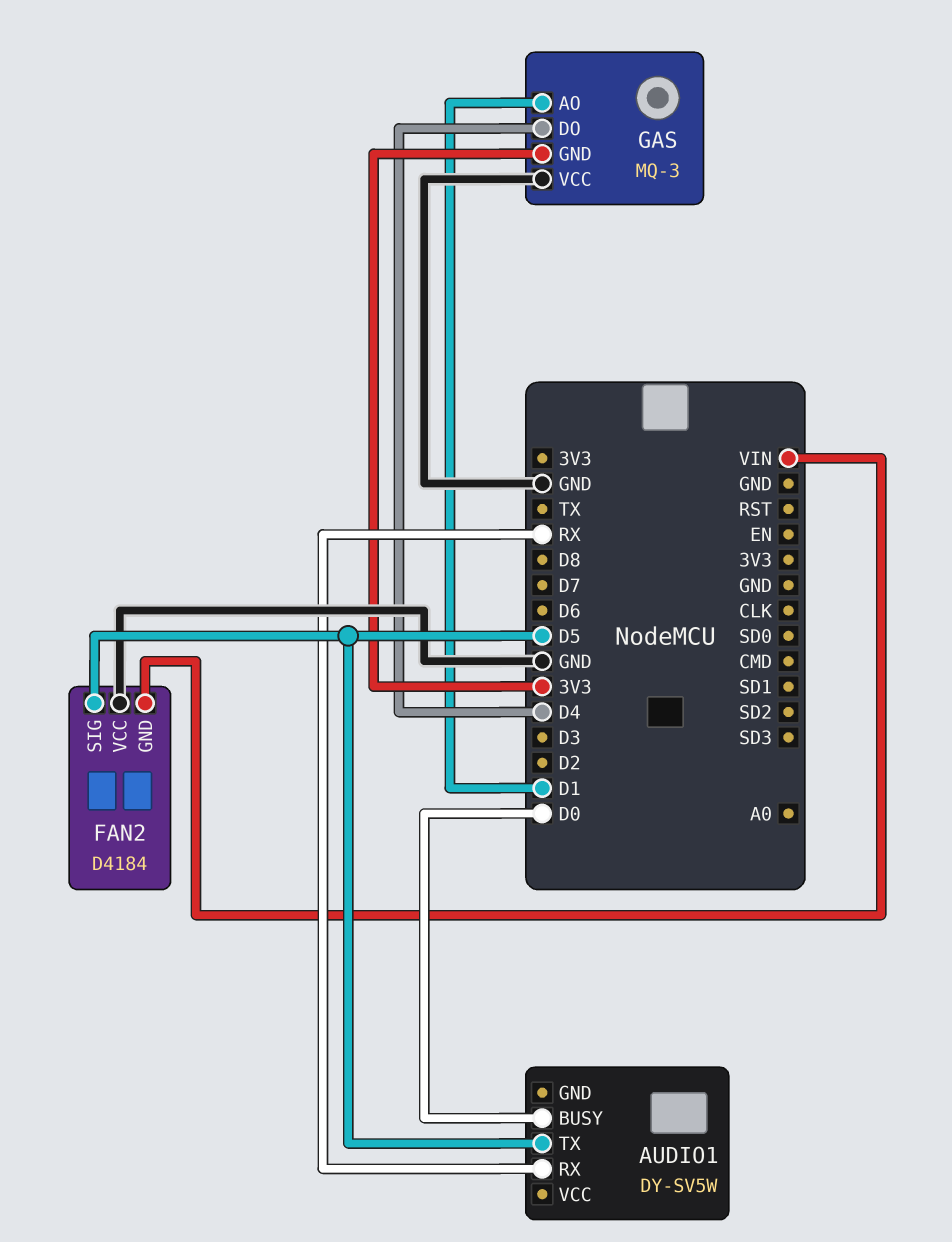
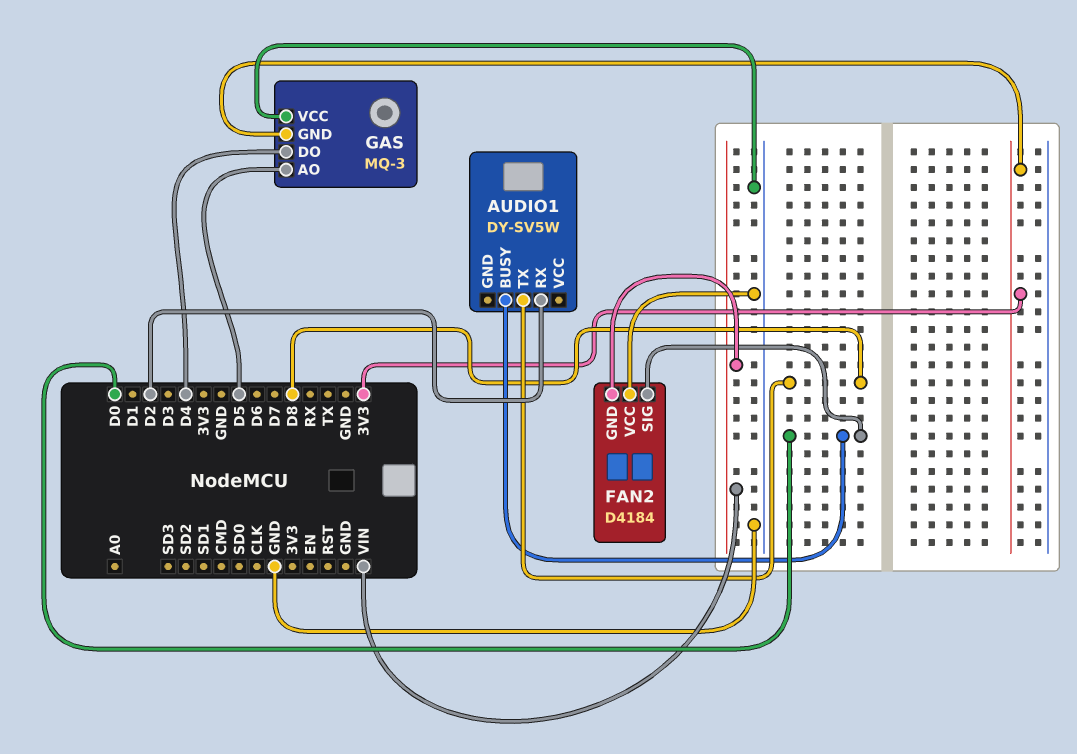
AUDIO1 pin RX: RX -> D2
AUDIO1 pin TX: D5 -> D8
FAN2 pin SIG: D5 -> D0
GAS pin AO: D1 -> D5

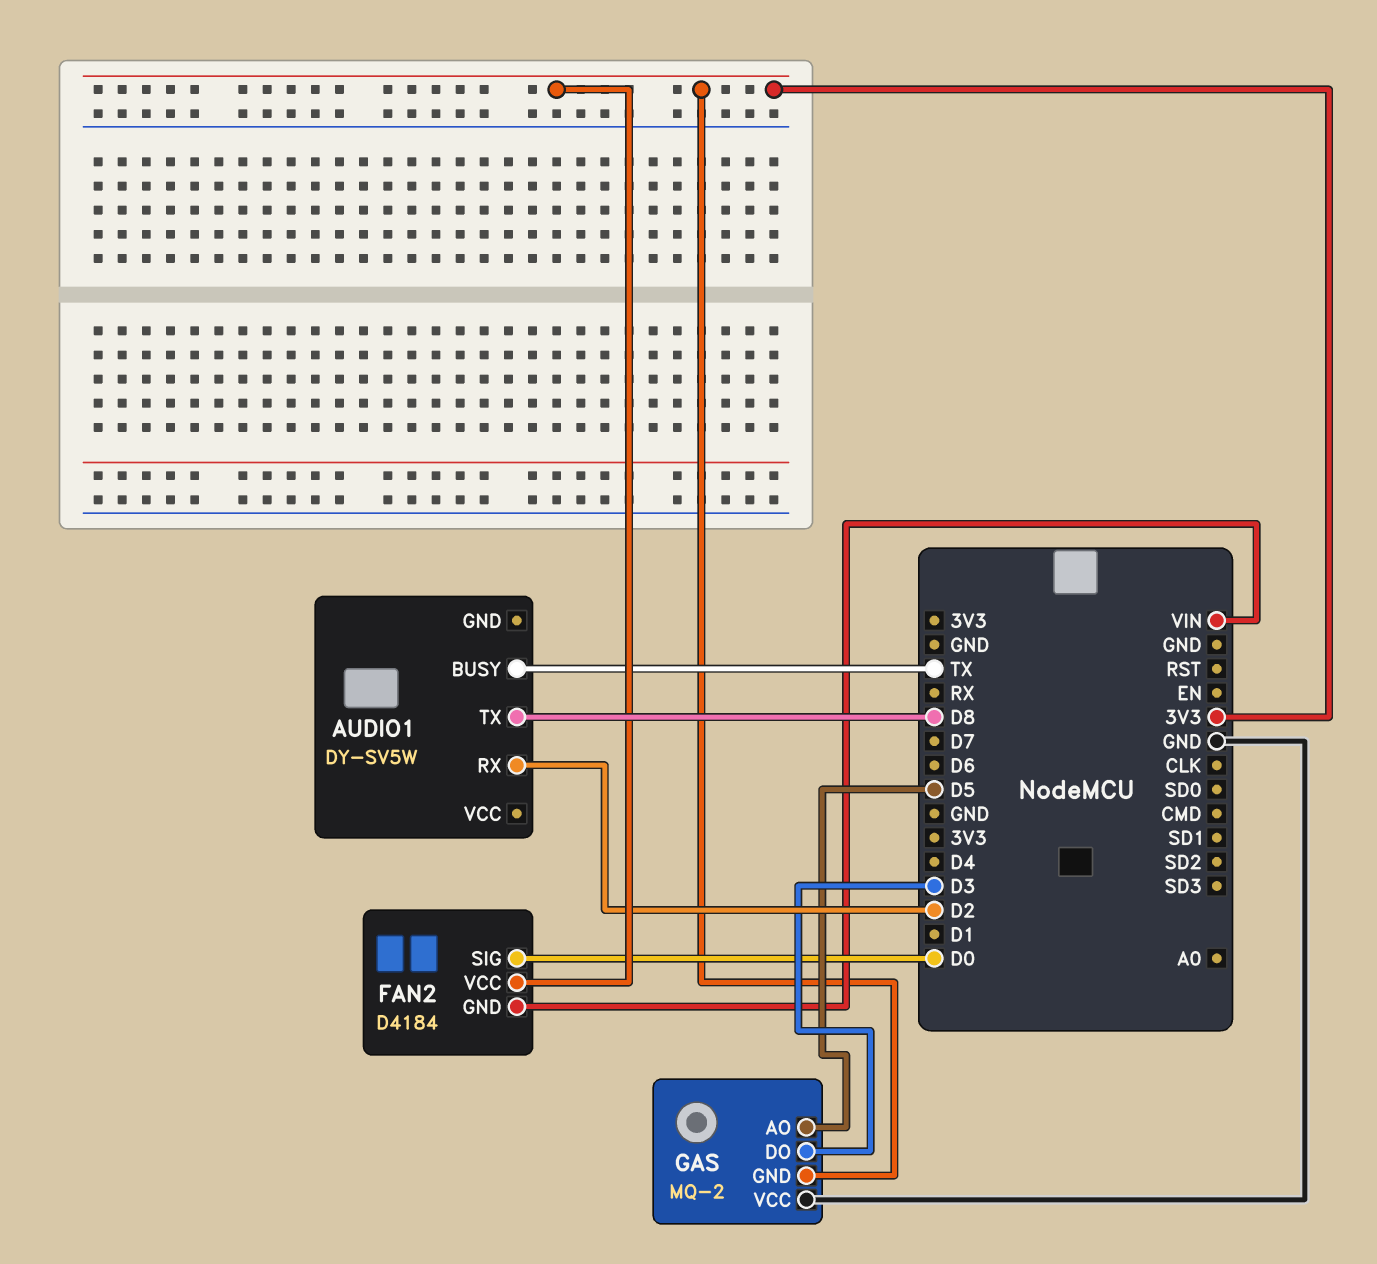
AUDIO1 pin BUSY: D0 -> TX
FAN2 pin VCC: GND -> 3V3
GAS: MQ-3 -> MQ-2
GAS pin DO: D4 -> D3

